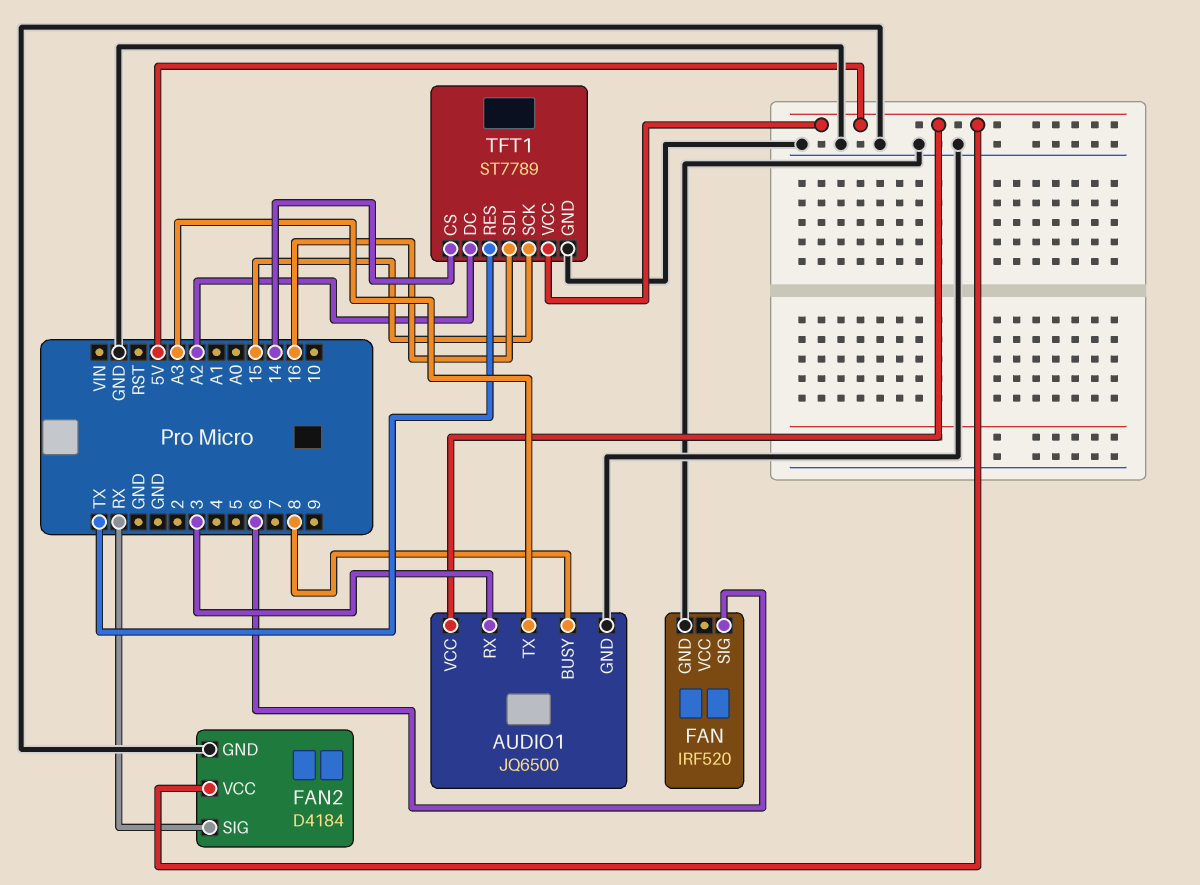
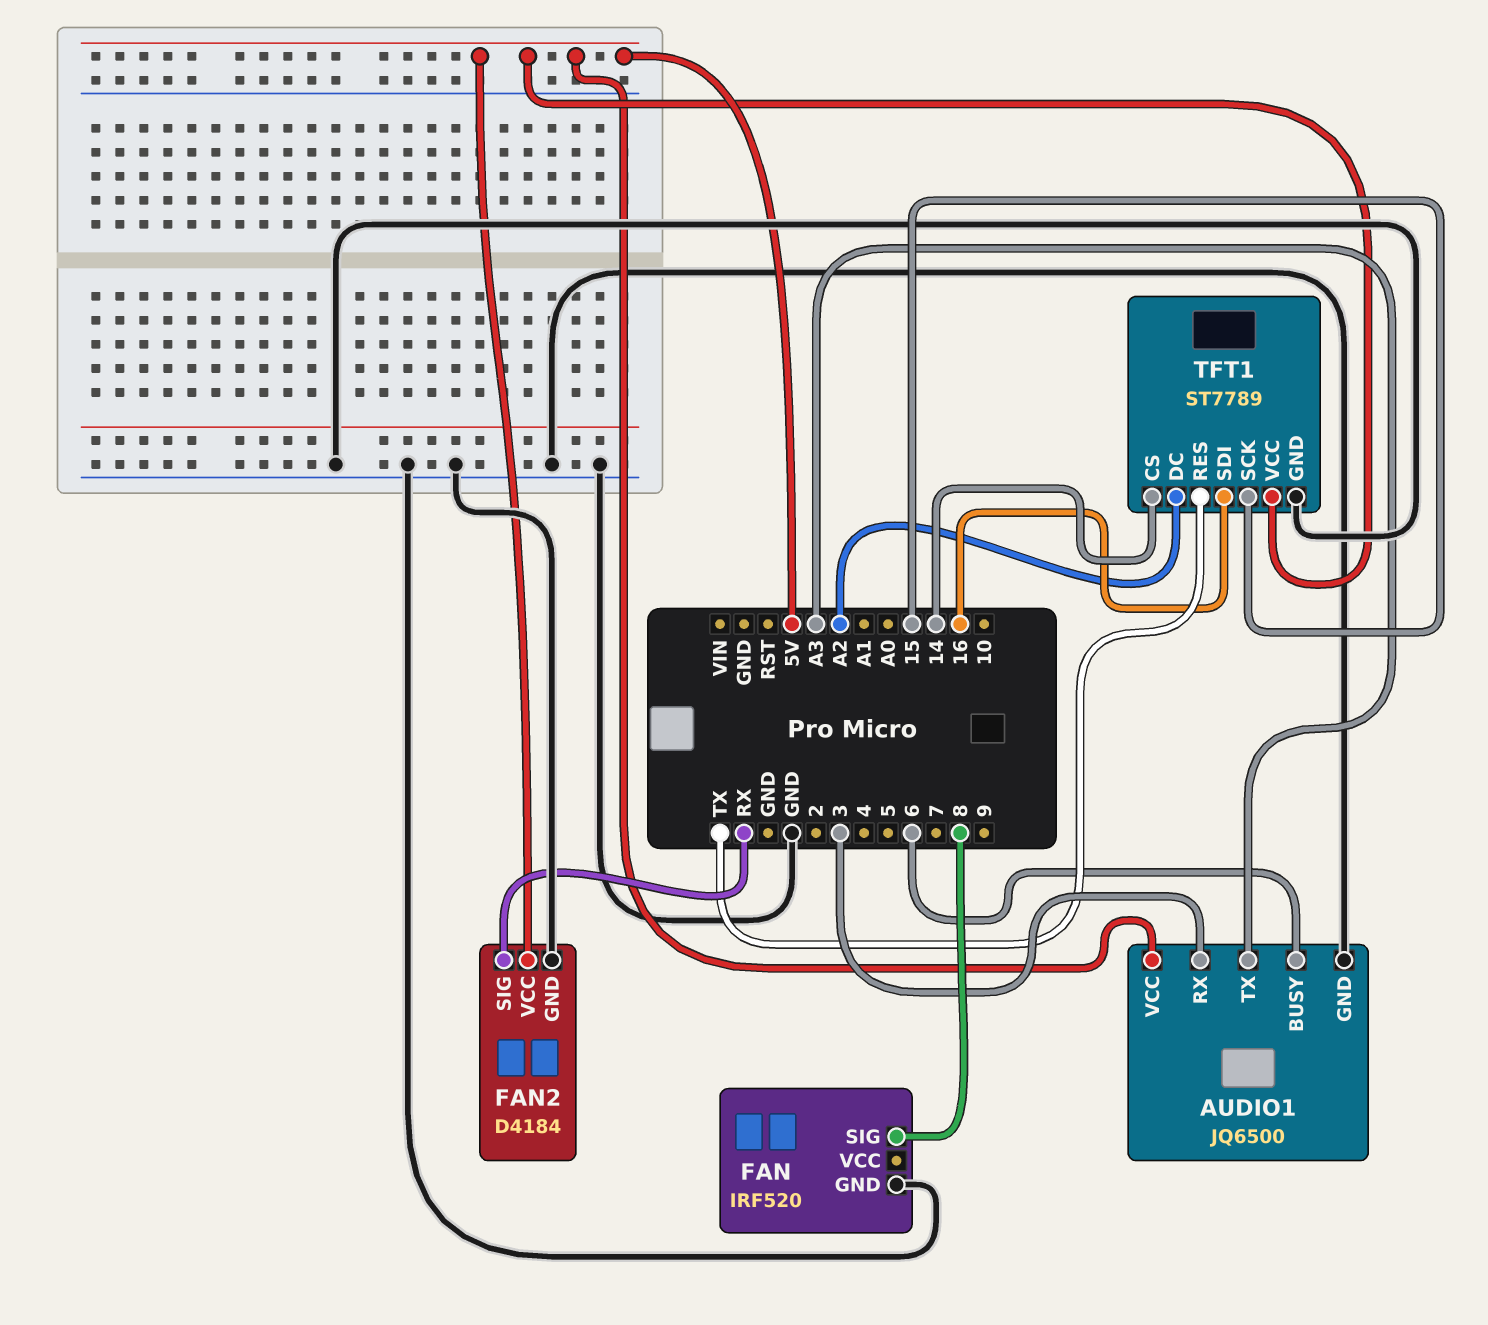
AUDIO1 pin BUSY: 8 -> 6
FAN pin SIG: 6 -> 8

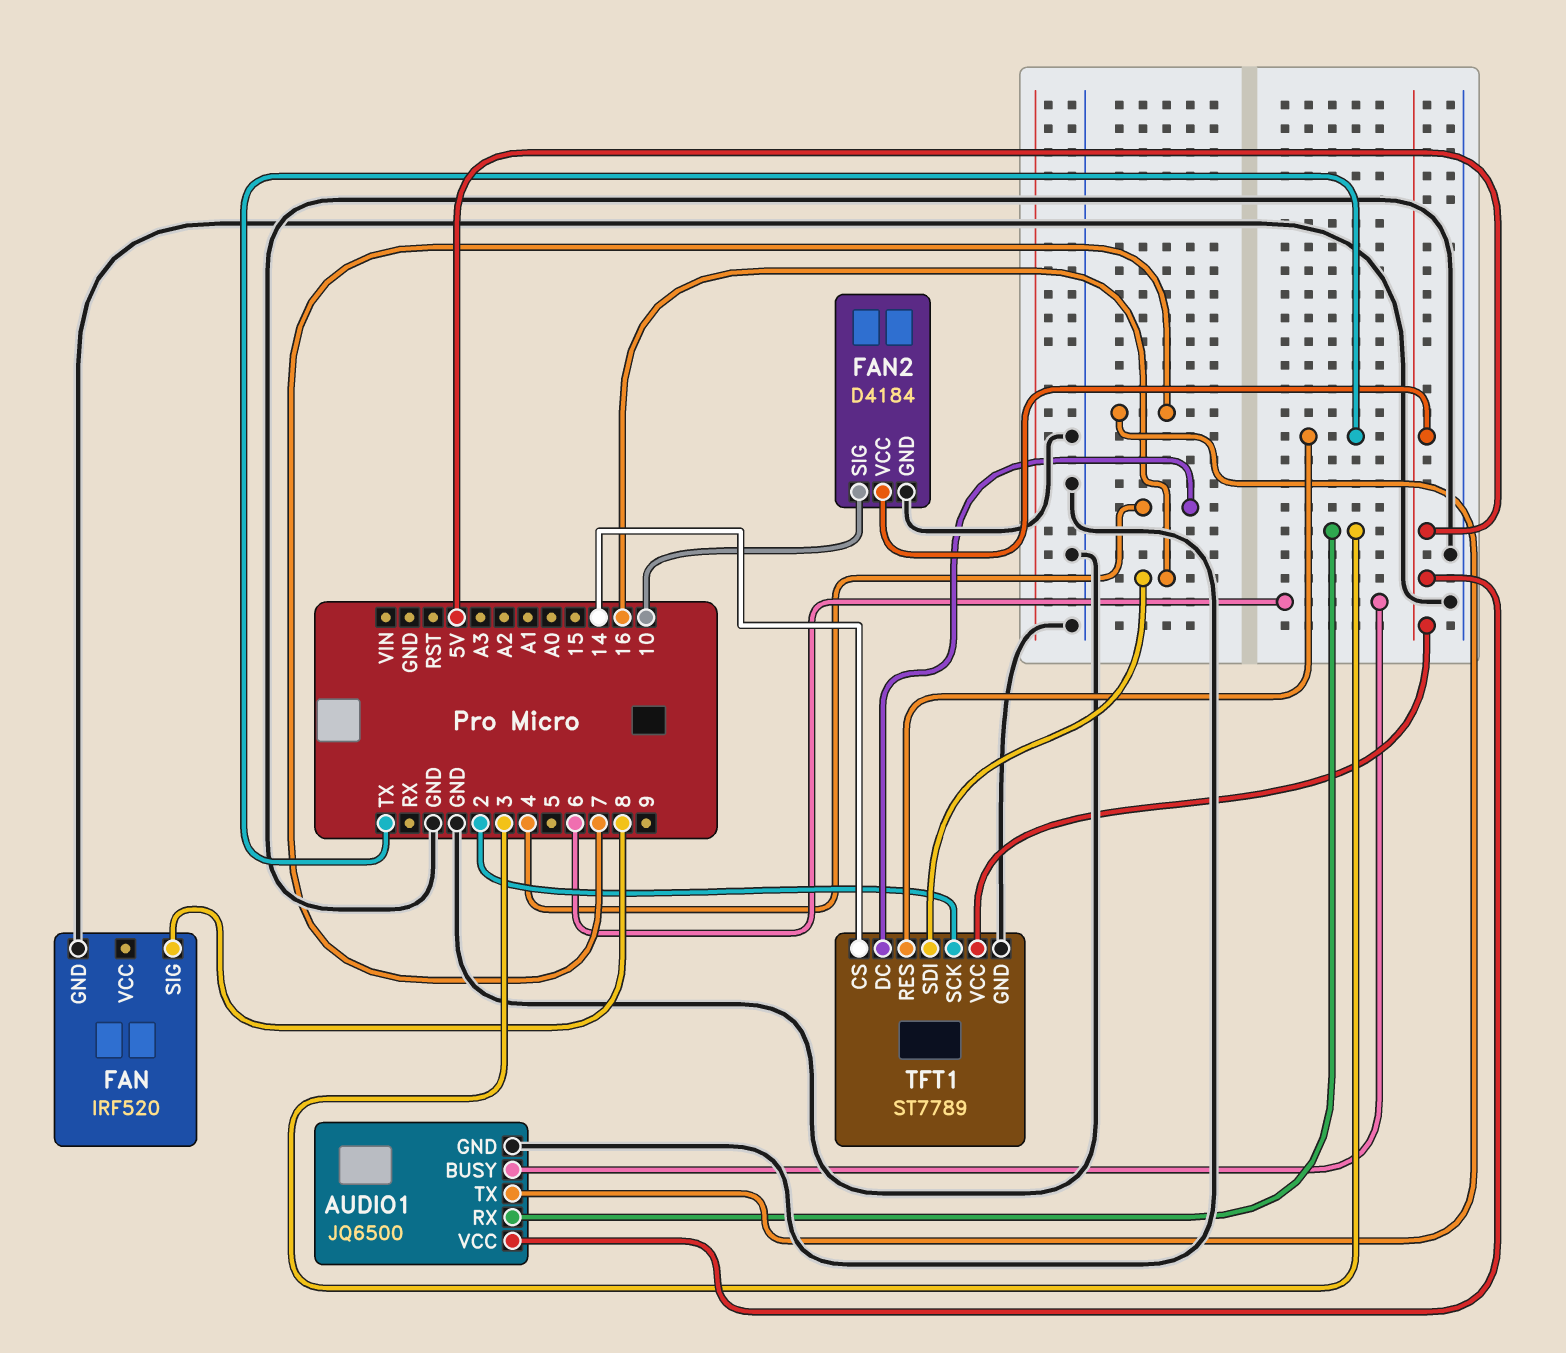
AUDIO1 pin TX: A3 -> 7
FAN2 pin SIG: RX -> 10
TFT1 pin DC: A2 -> 4
TFT1 pin SCK: 15 -> 2

